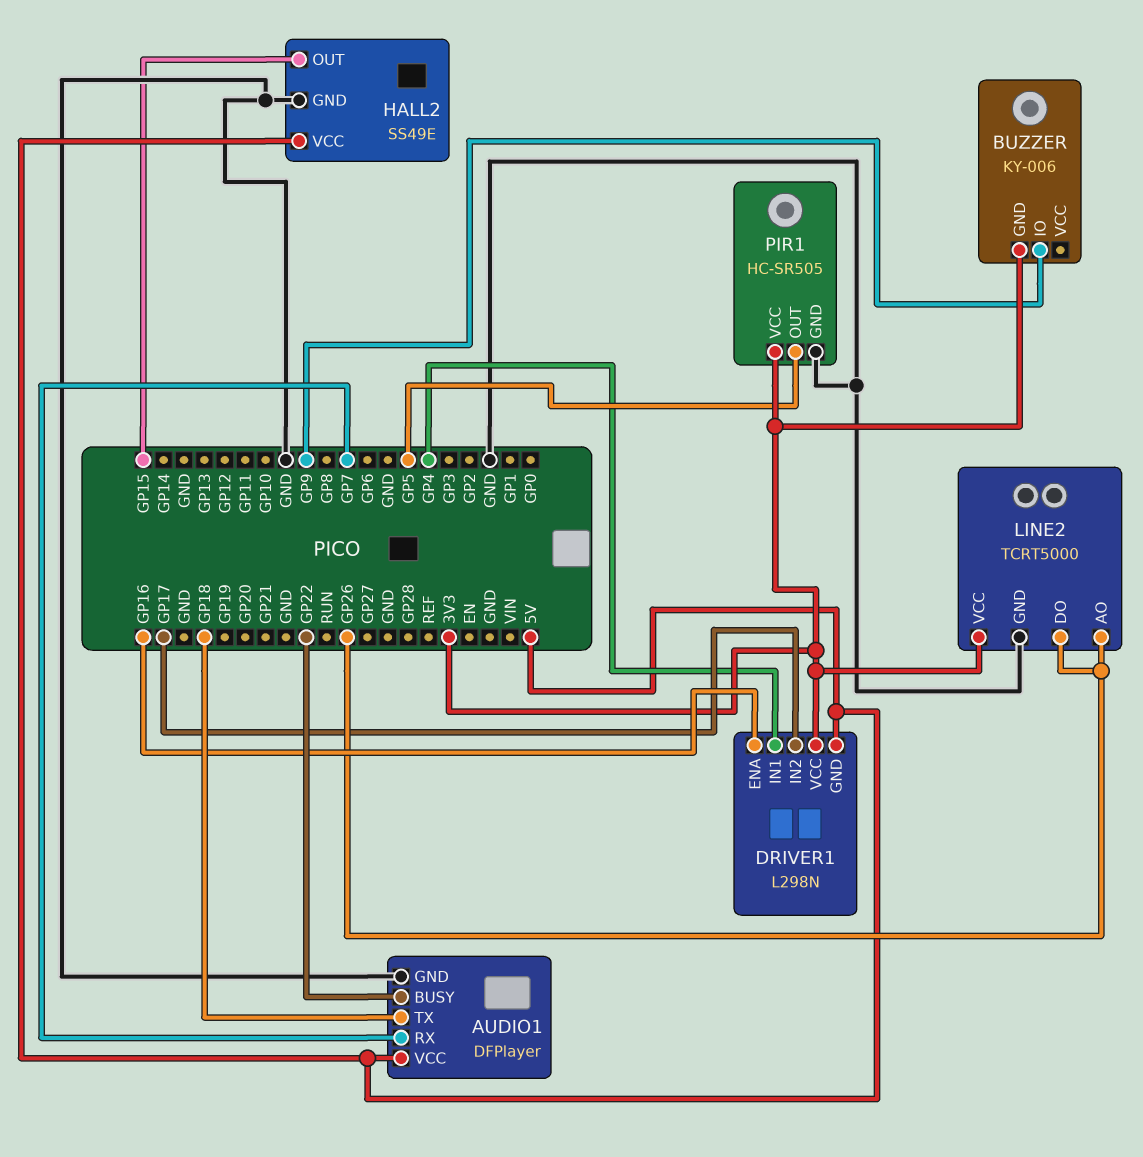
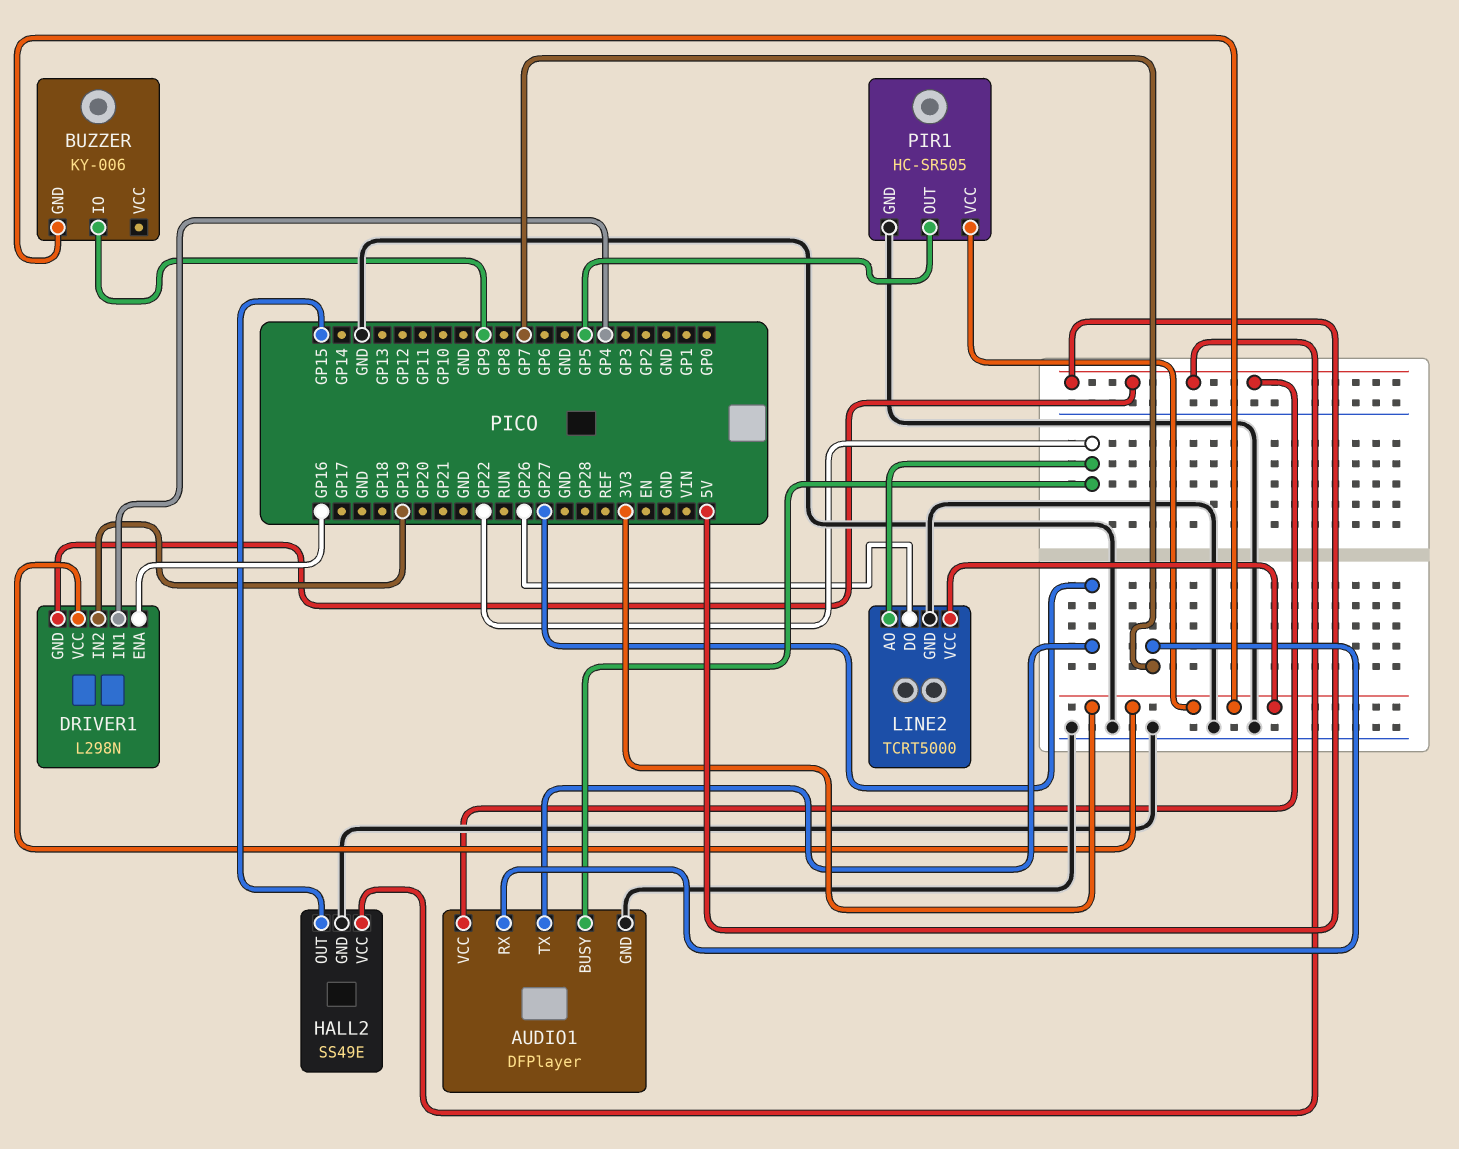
AUDIO1 pin TX: GP18 -> GP27
DRIVER1 pin IN2: GP17 -> GP19
LINE2 pin AO: GP26 -> GP22

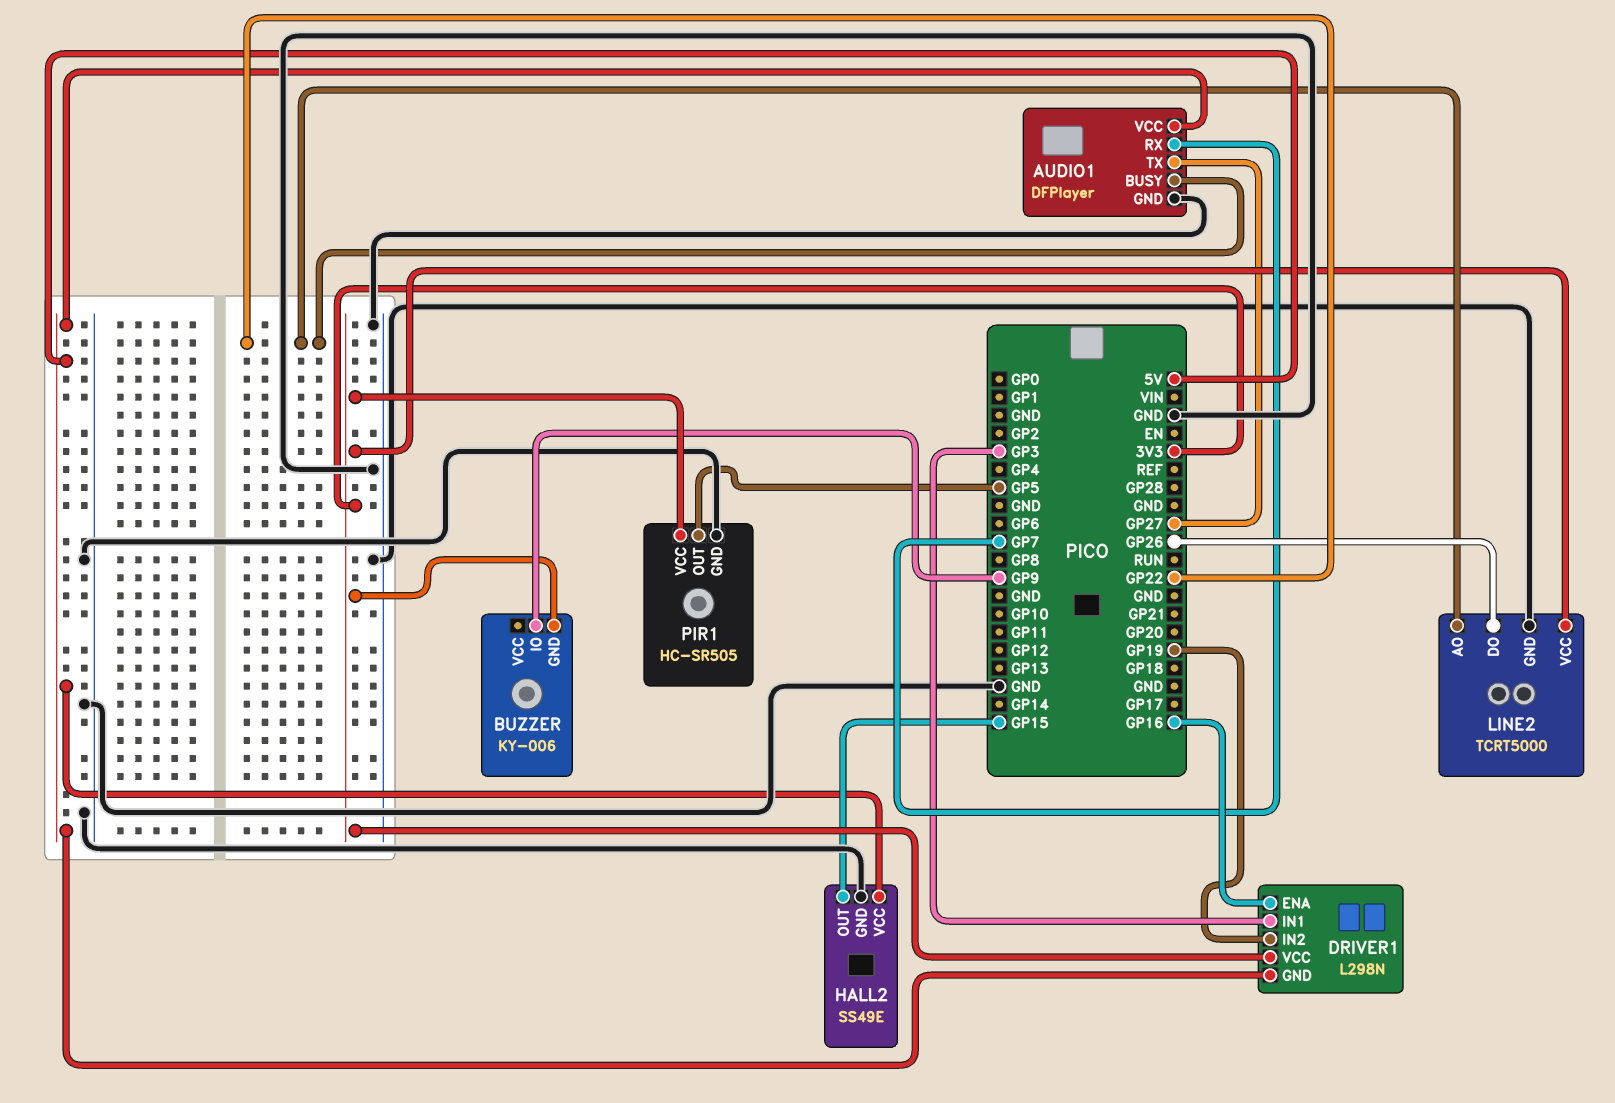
DRIVER1 pin IN1: GP4 -> GP3

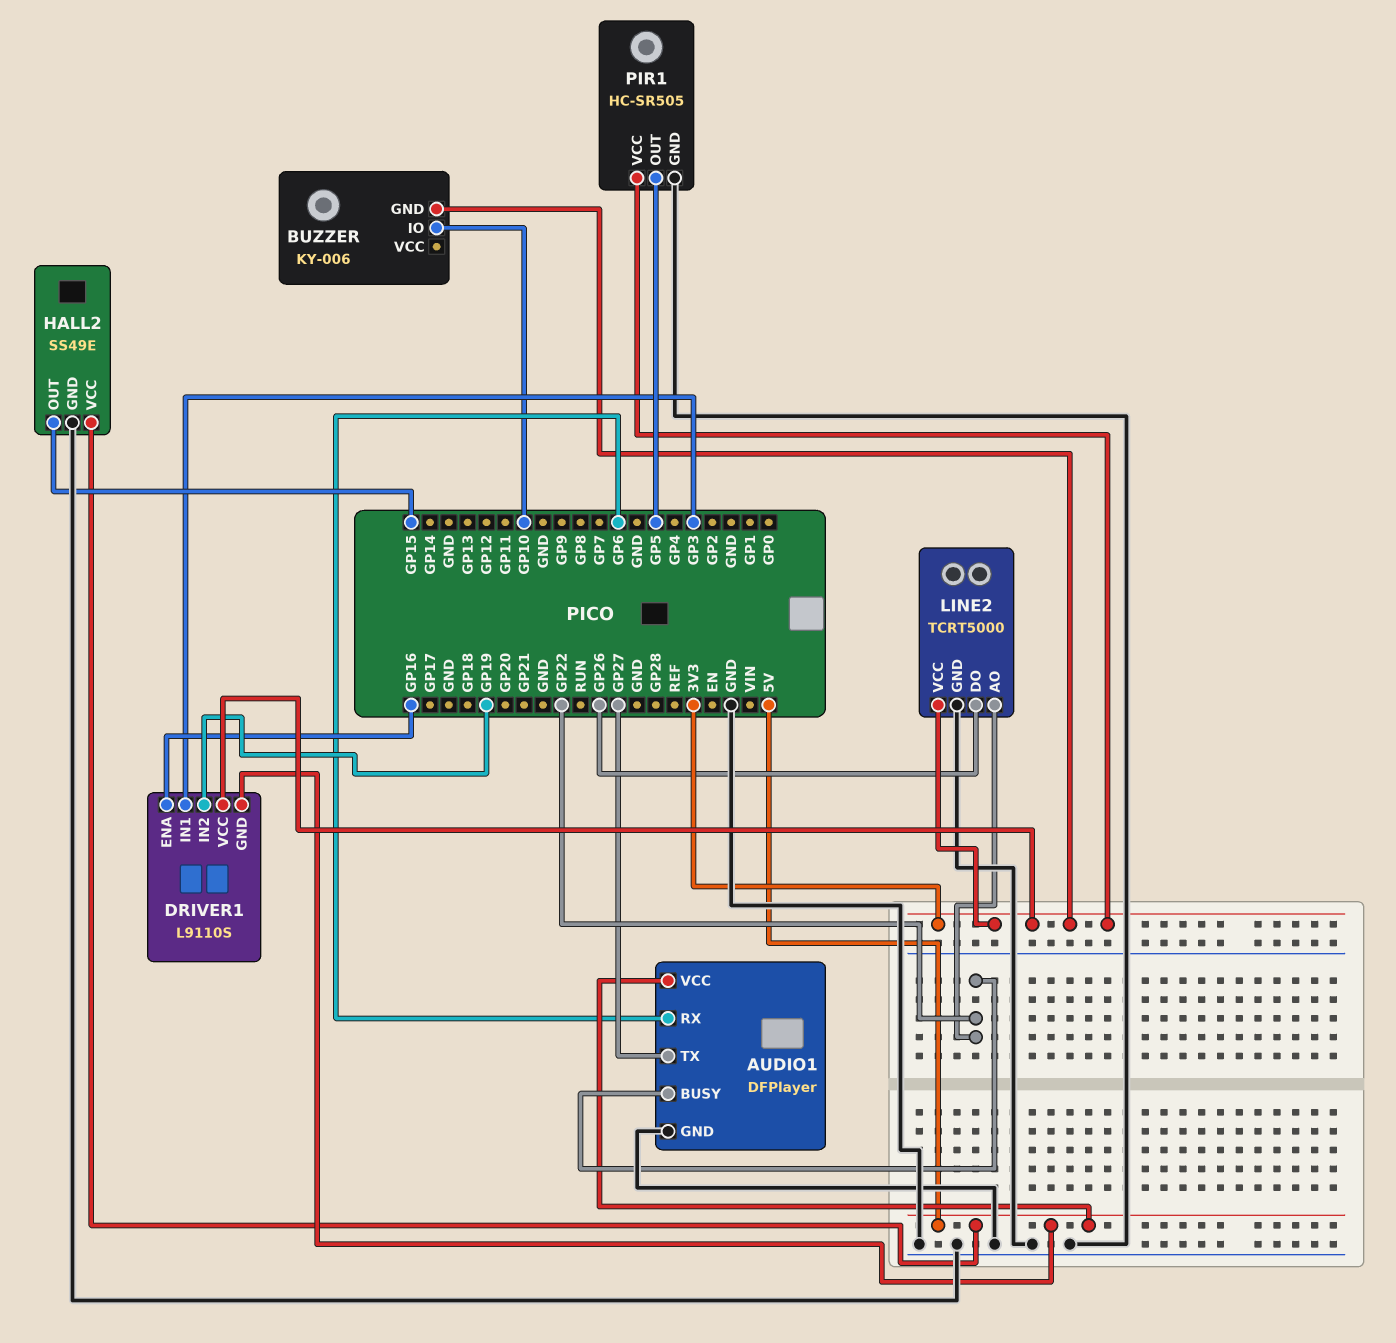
AUDIO1 pin RX: GP7 -> GP6
BUZZER pin IO: GP9 -> GP10
DRIVER1: L298N -> L9110S

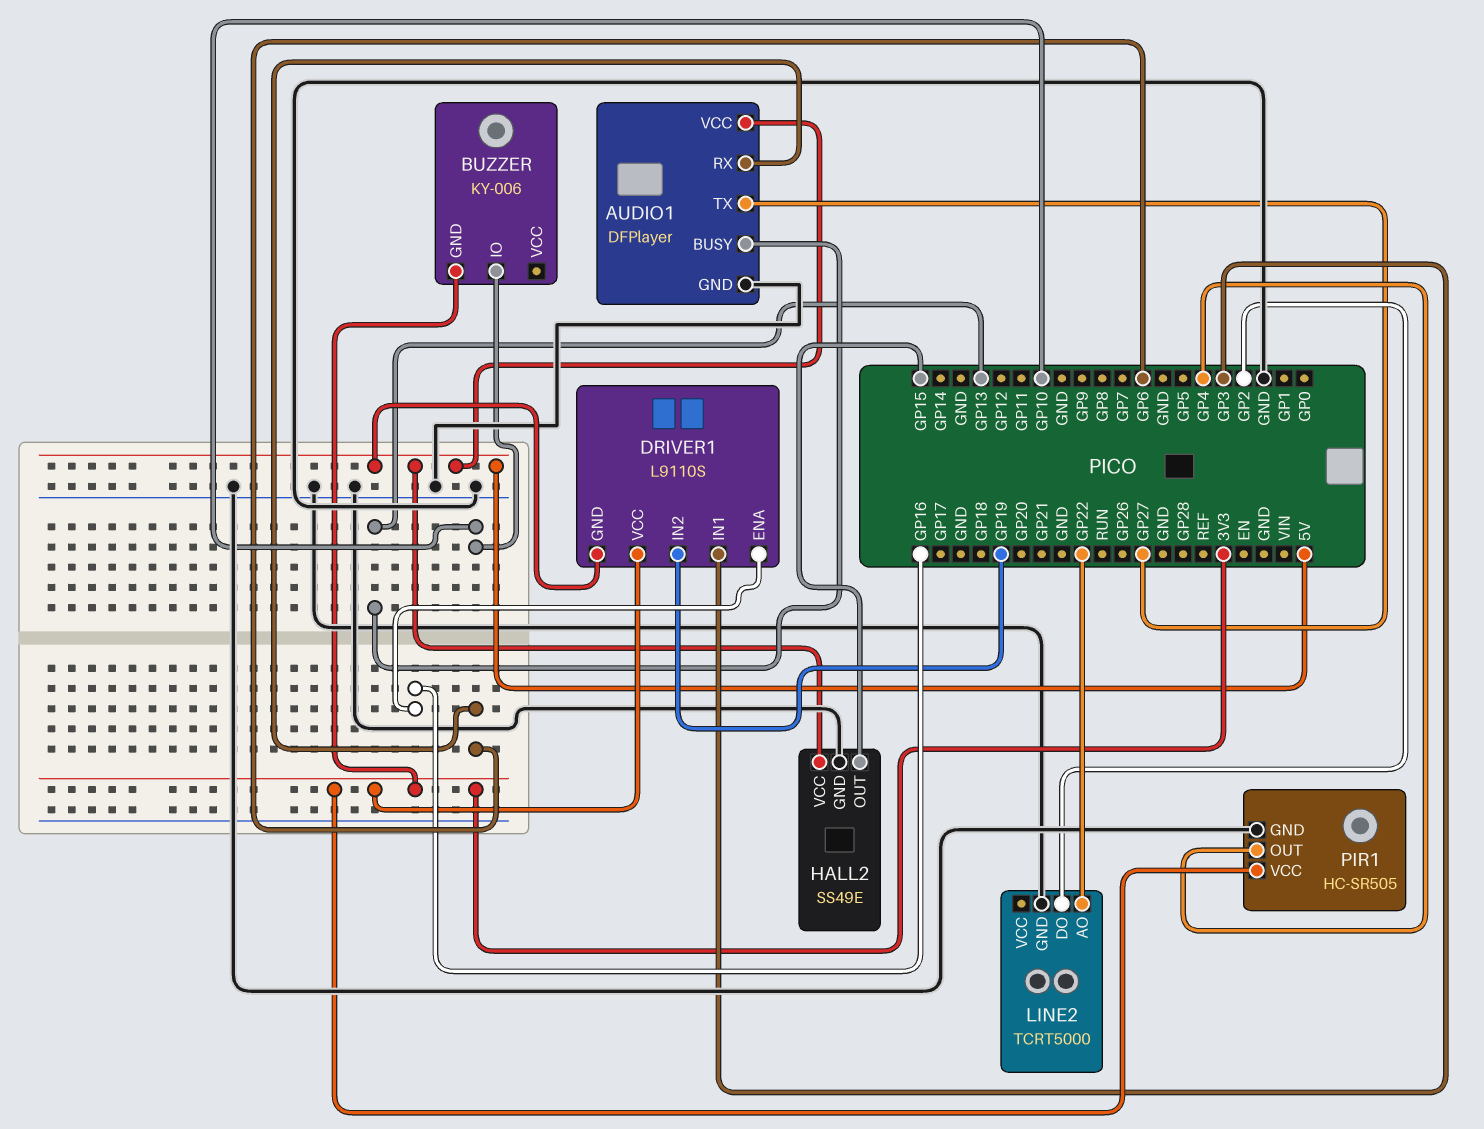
AUDIO1 pin BUSY: GP22 -> GP13
LINE2 pin DO: GP26 -> GP2
LINE2 pin VCC: 3V3 -> none
PIR1 pin OUT: GP5 -> GP4

